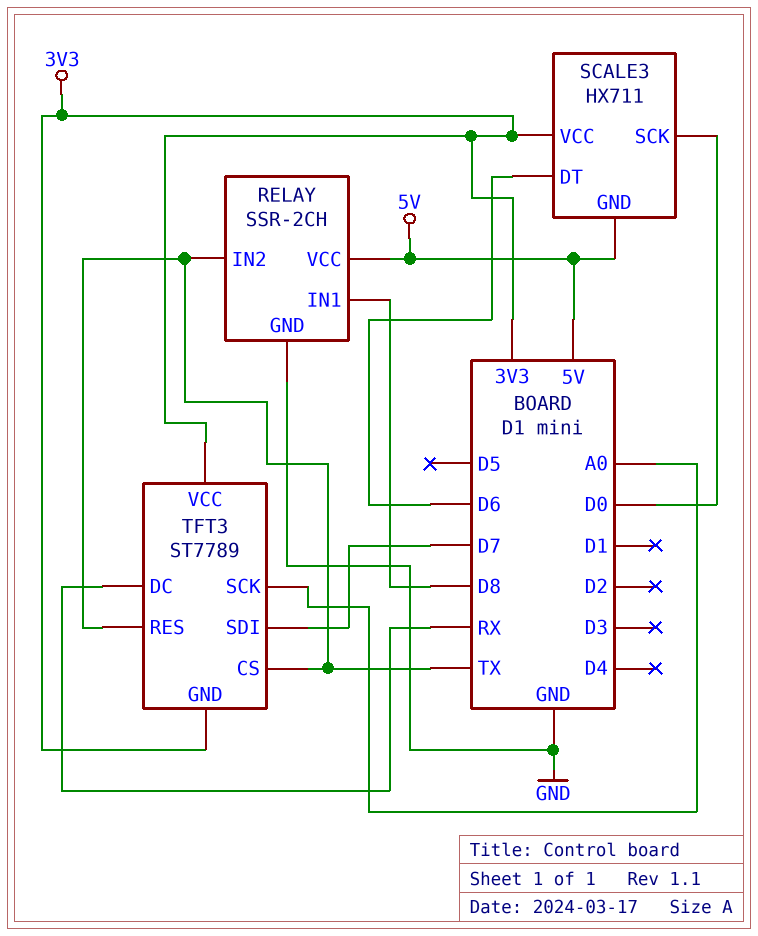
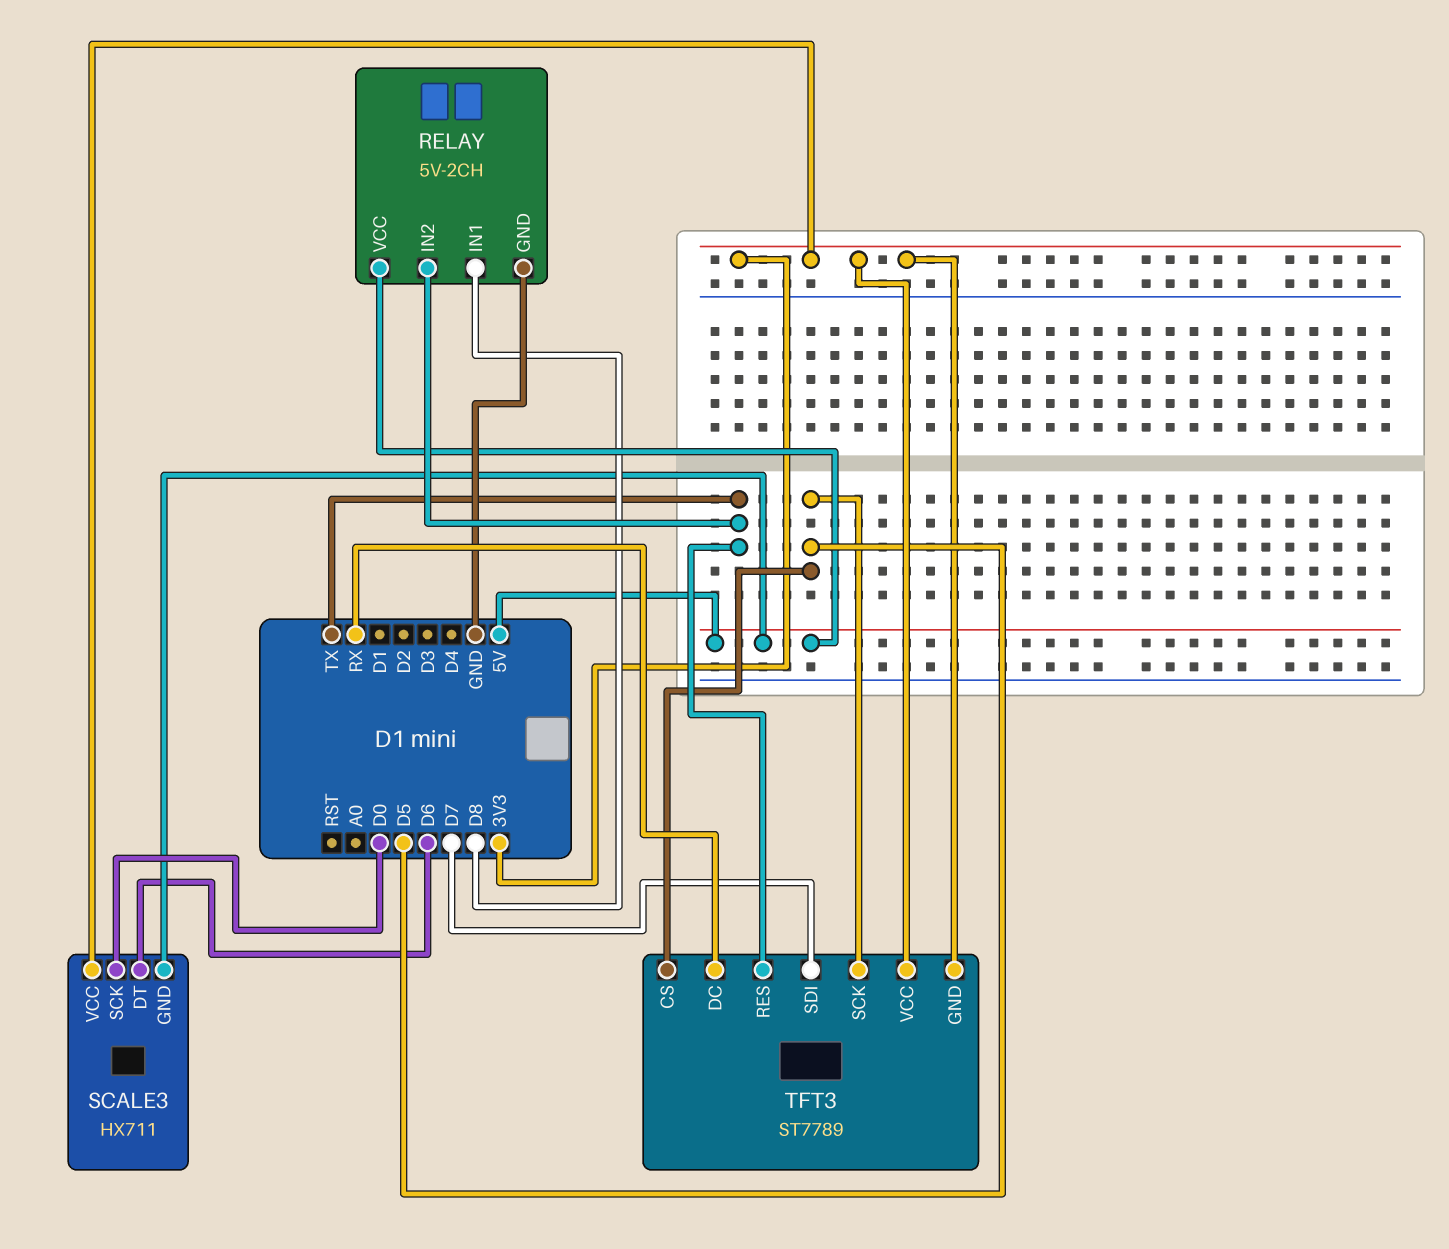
RELAY: SSR-2CH -> 5V-2CH
TFT3 pin CS: TX -> D5
TFT3 pin SCK: A0 -> D5

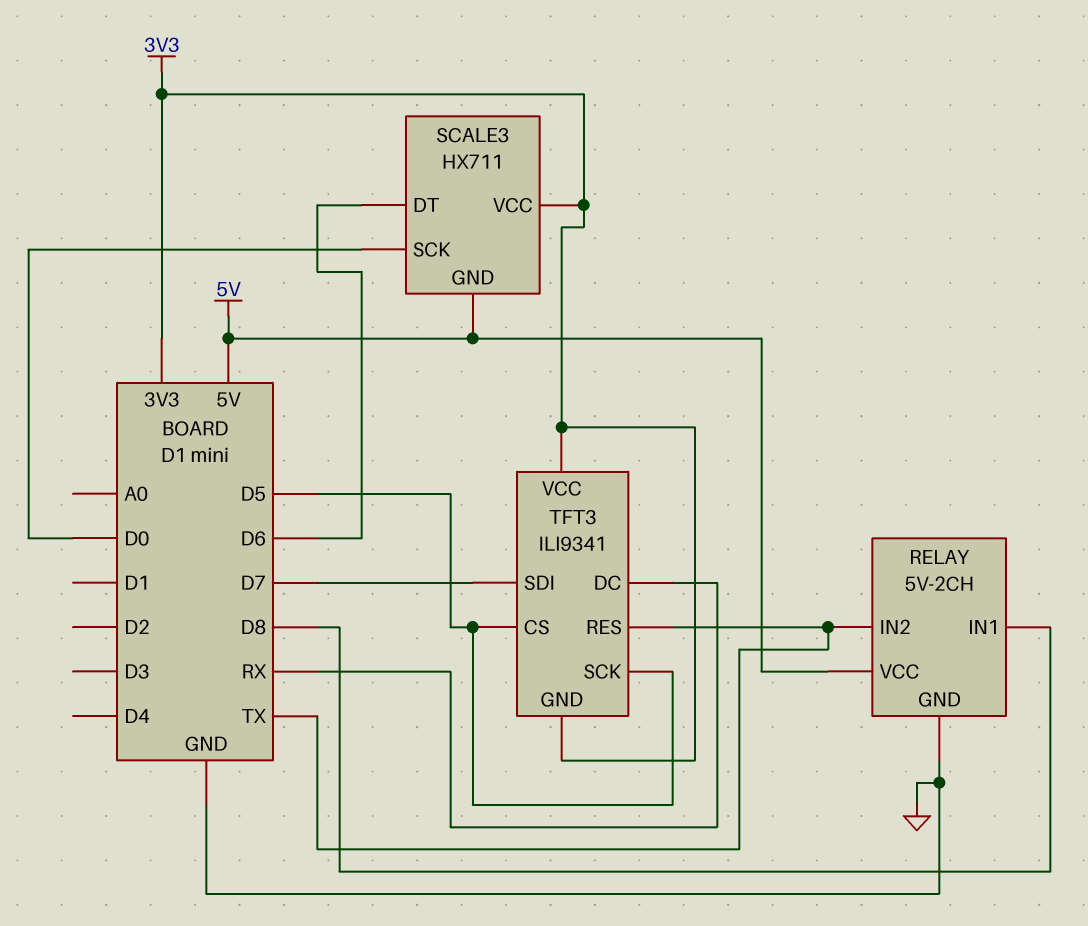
TFT3: ST7789 -> ILI9341

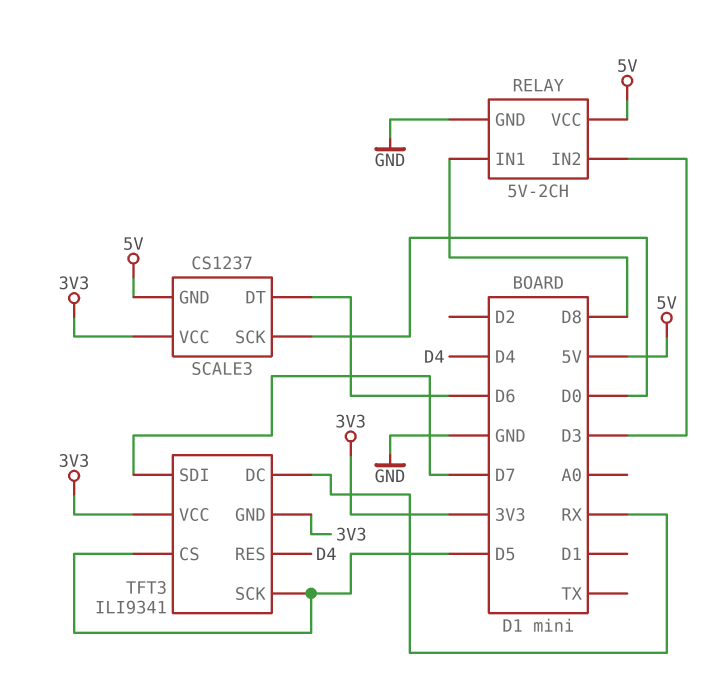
RELAY pin IN2: TX -> D3
SCALE3: HX711 -> CS1237
TFT3 pin RES: TX -> D4

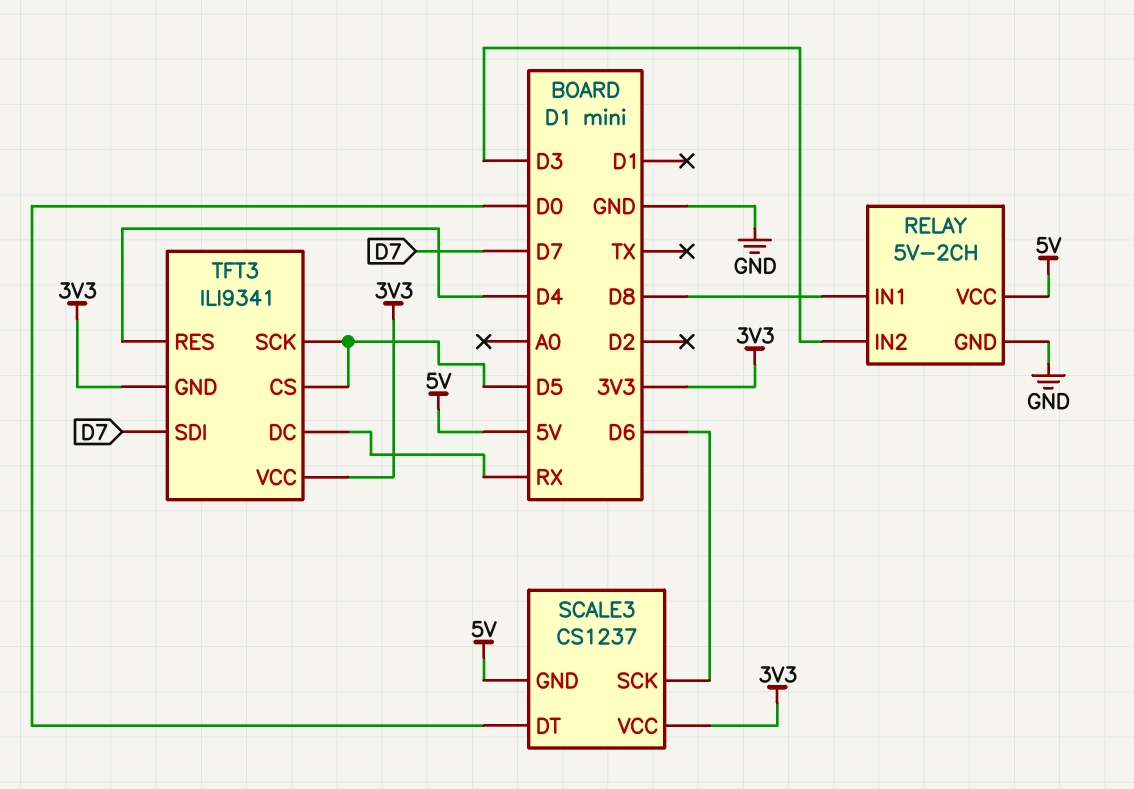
SCALE3 pin DT: D6 -> D0
SCALE3 pin SCK: D0 -> D6

